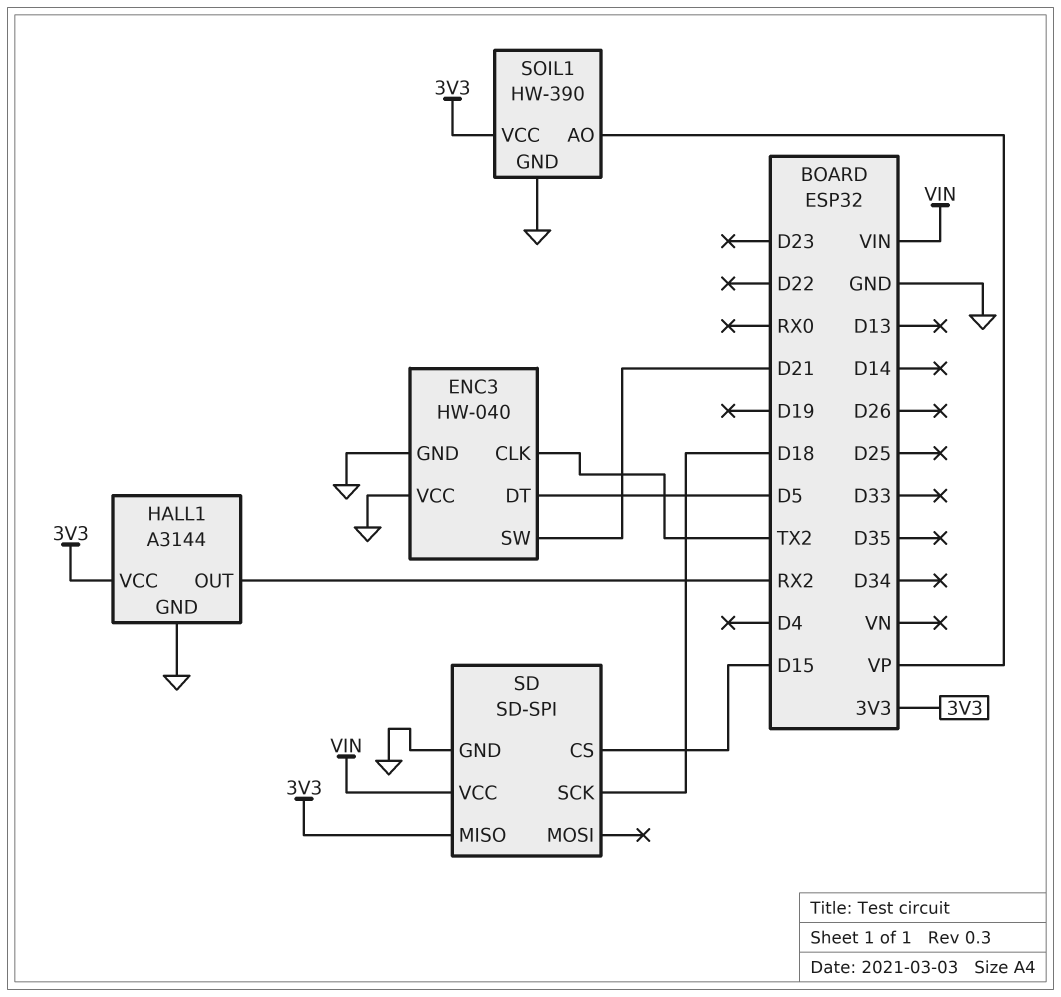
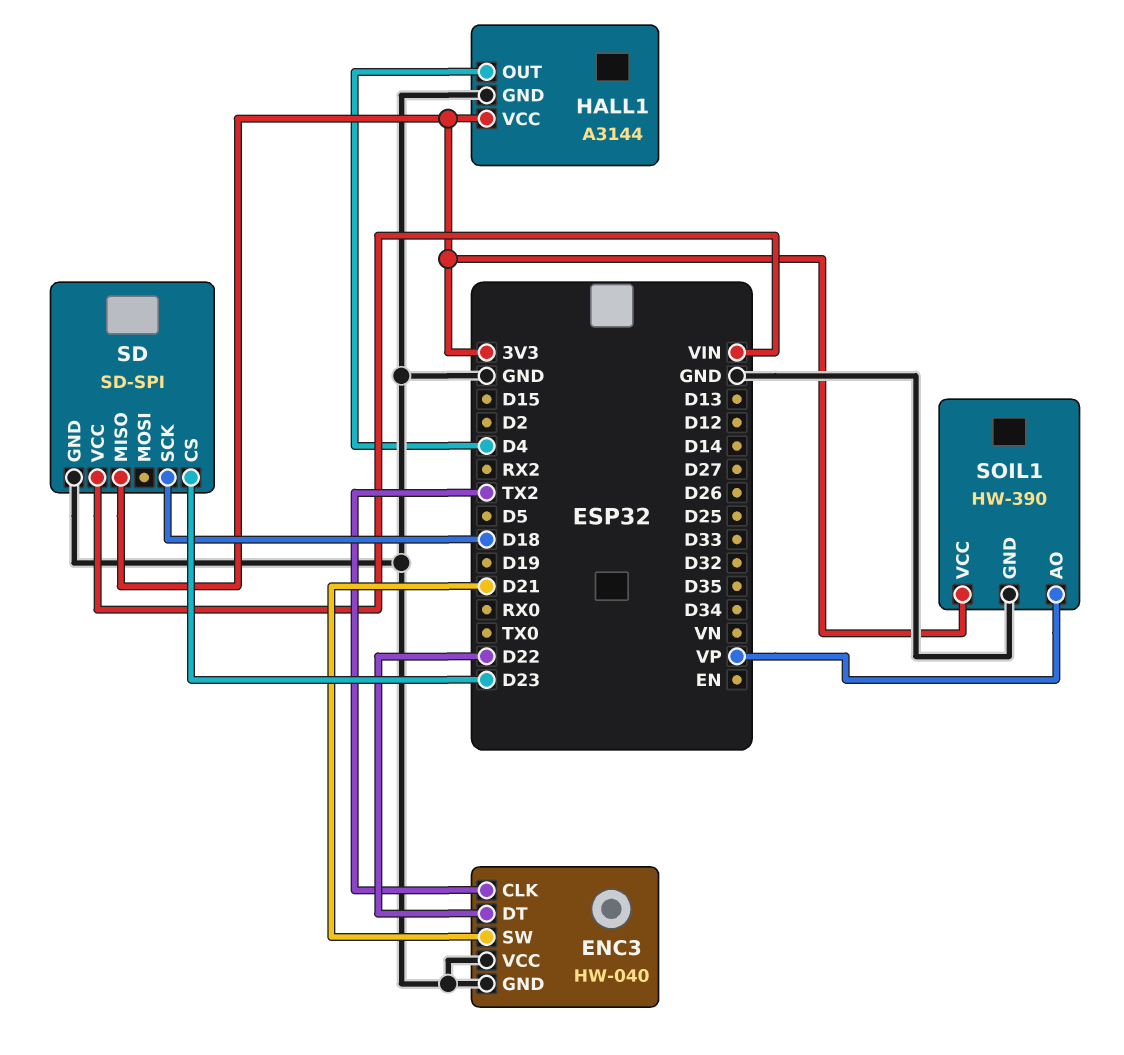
ENC3 pin DT: D5 -> D22
HALL1 pin OUT: RX2 -> D4
SD pin CS: D15 -> D23

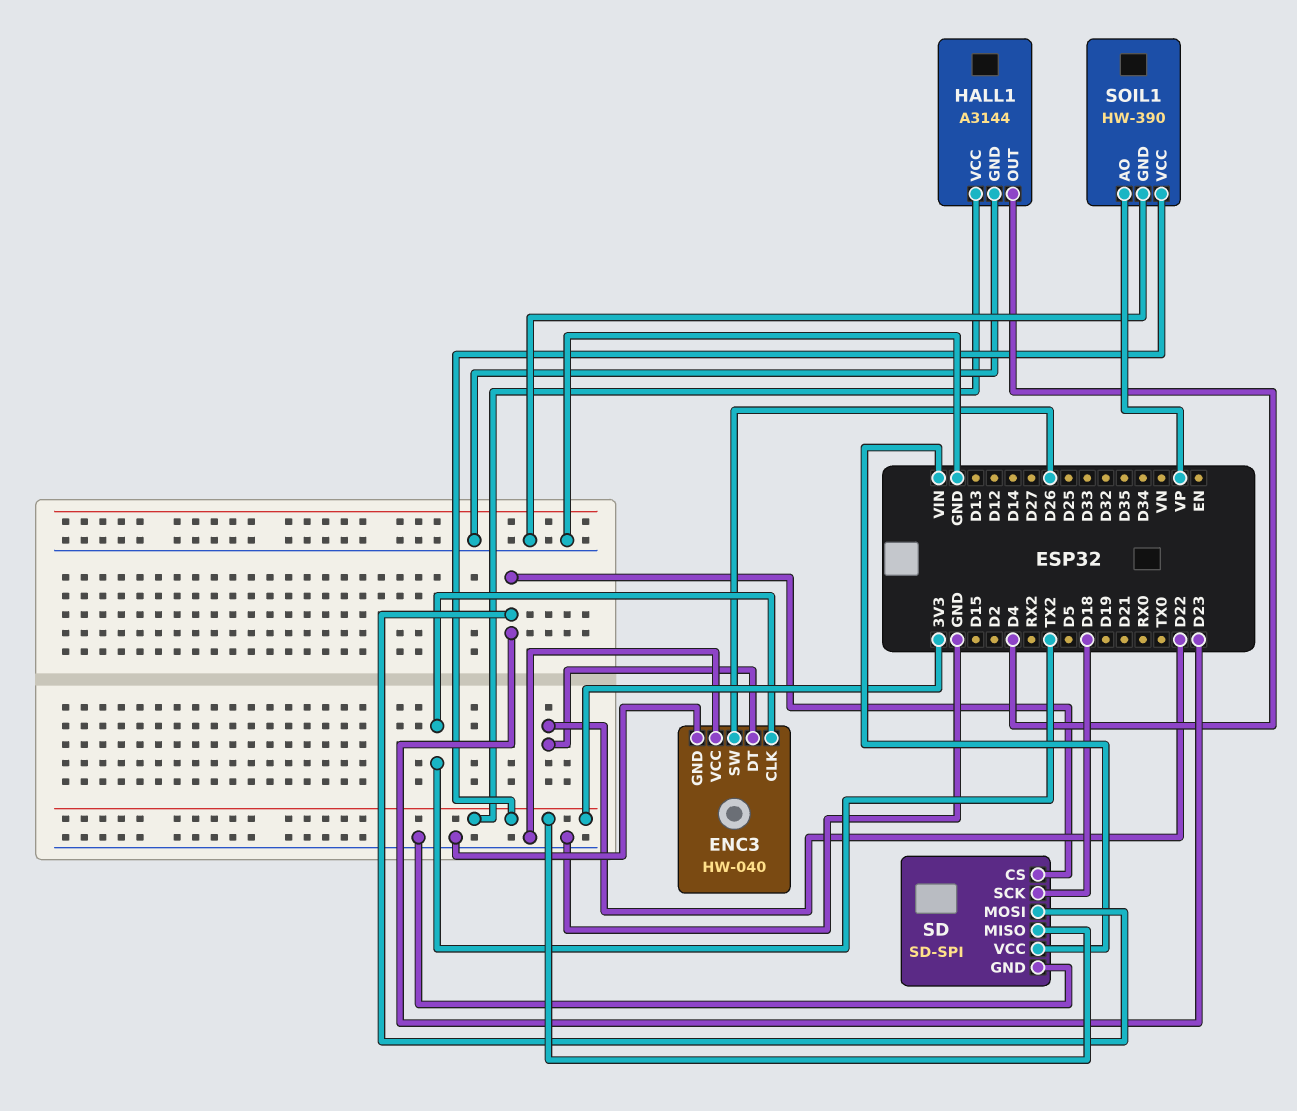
ENC3 pin SW: D21 -> D26
SD pin MOSI: none -> D23

